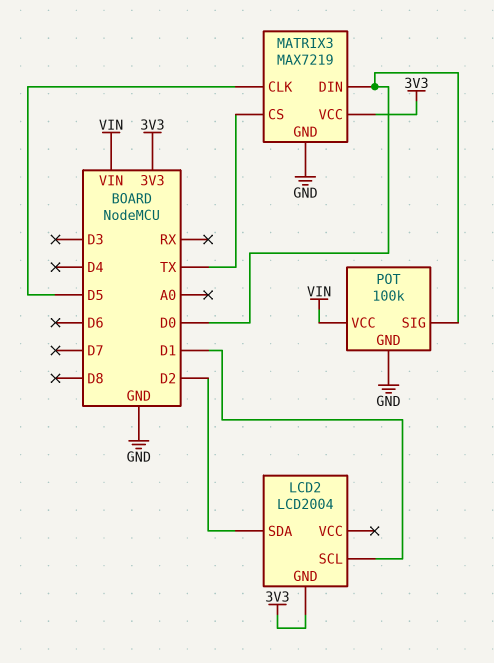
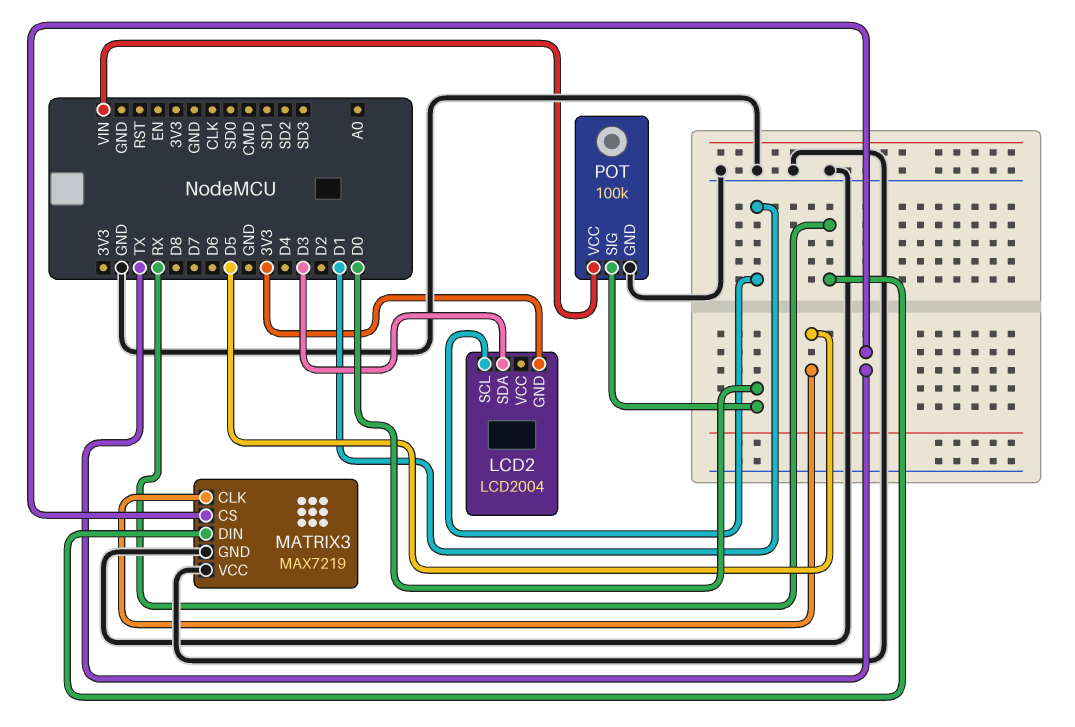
LCD2 pin SDA: D2 -> D3
MATRIX3 pin DIN: D0 -> RX
MATRIX3 pin VCC: 3V3 -> GND

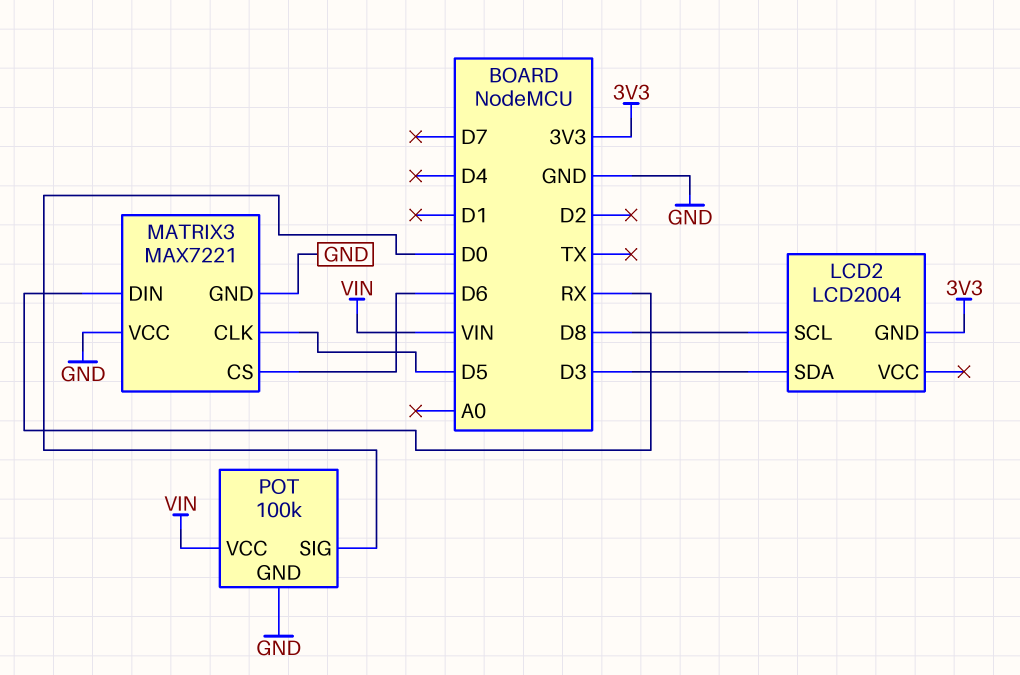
LCD2 pin SCL: D1 -> D8
MATRIX3: MAX7219 -> MAX7221
MATRIX3 pin CS: TX -> D6

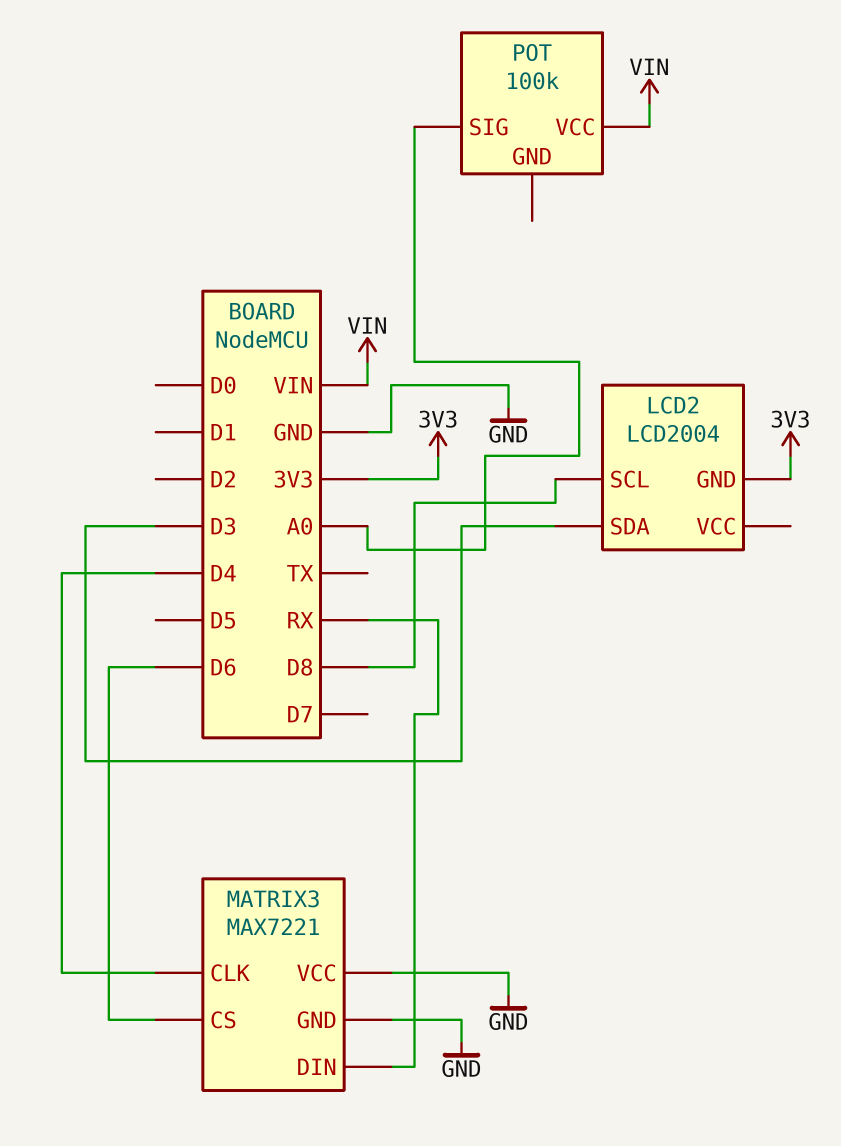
MATRIX3 pin CLK: D5 -> D4
POT pin GND: GND -> none
POT pin SIG: D0 -> A0

